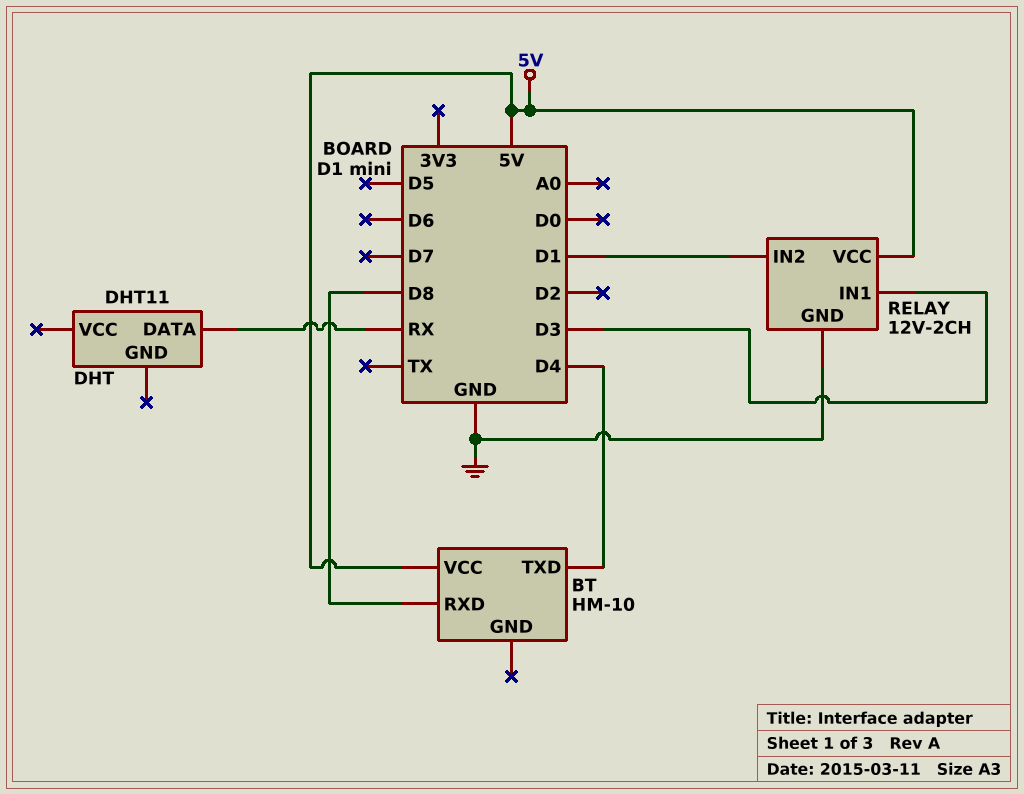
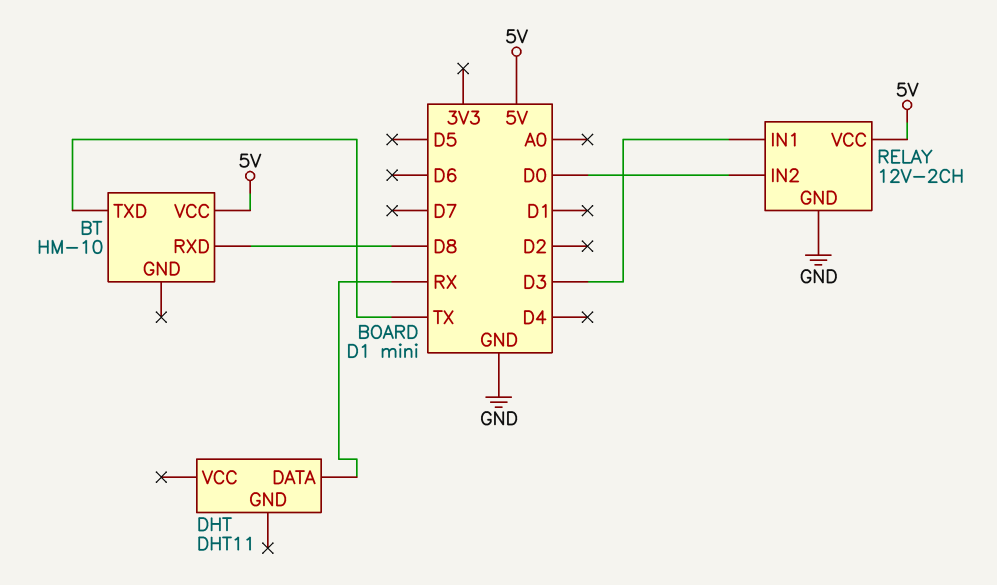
BT pin TXD: D4 -> TX
RELAY pin IN2: D1 -> D0

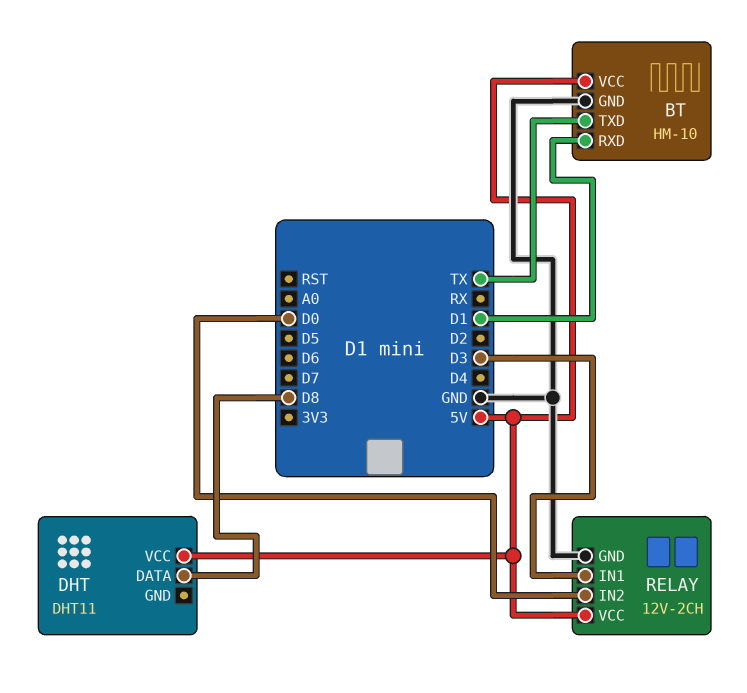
BT pin GND: none -> GND
BT pin RXD: D8 -> D1
DHT pin DATA: RX -> D8
DHT pin VCC: none -> 5V

